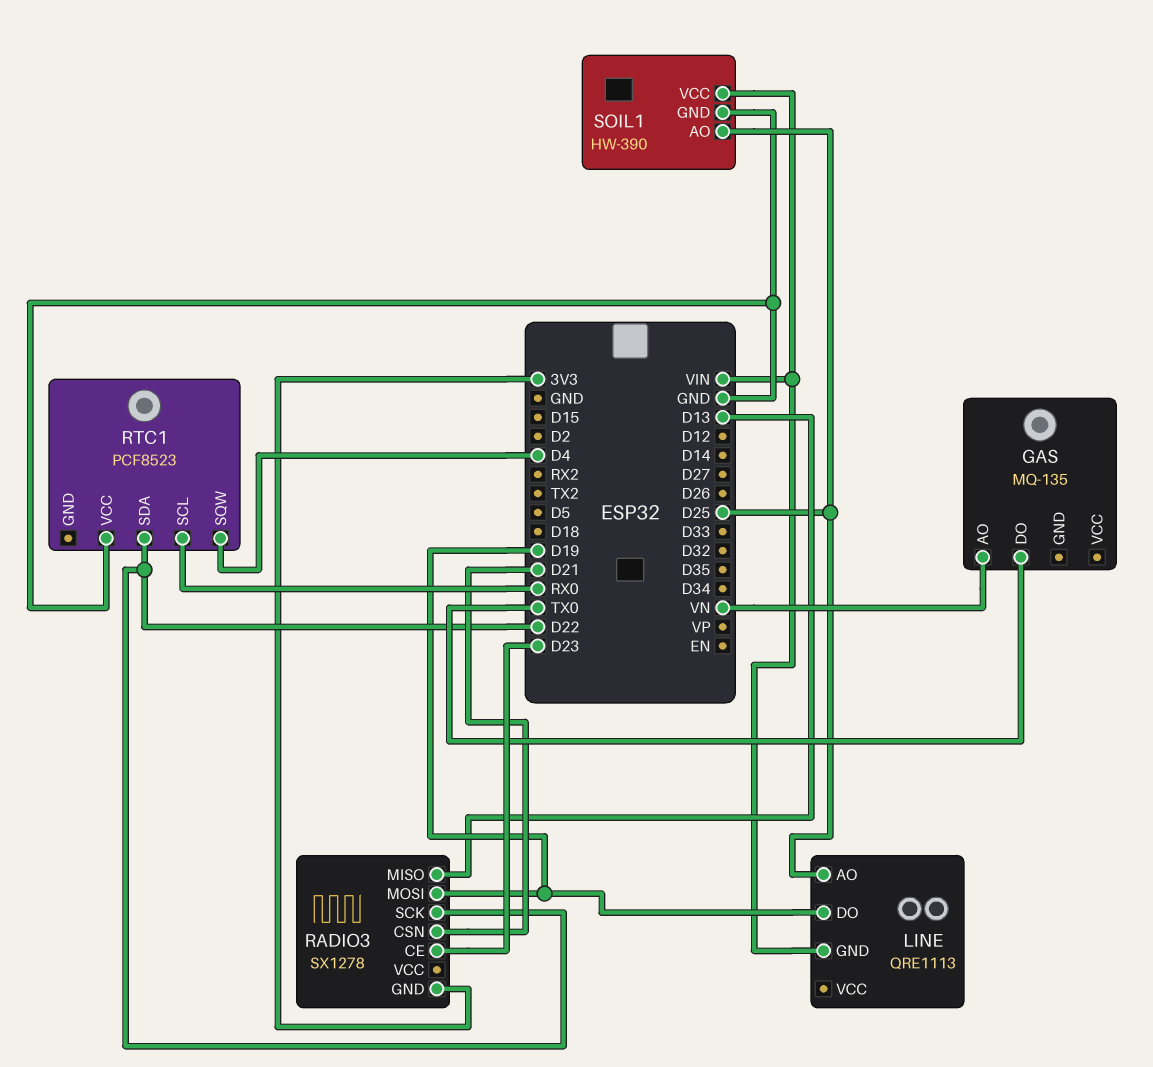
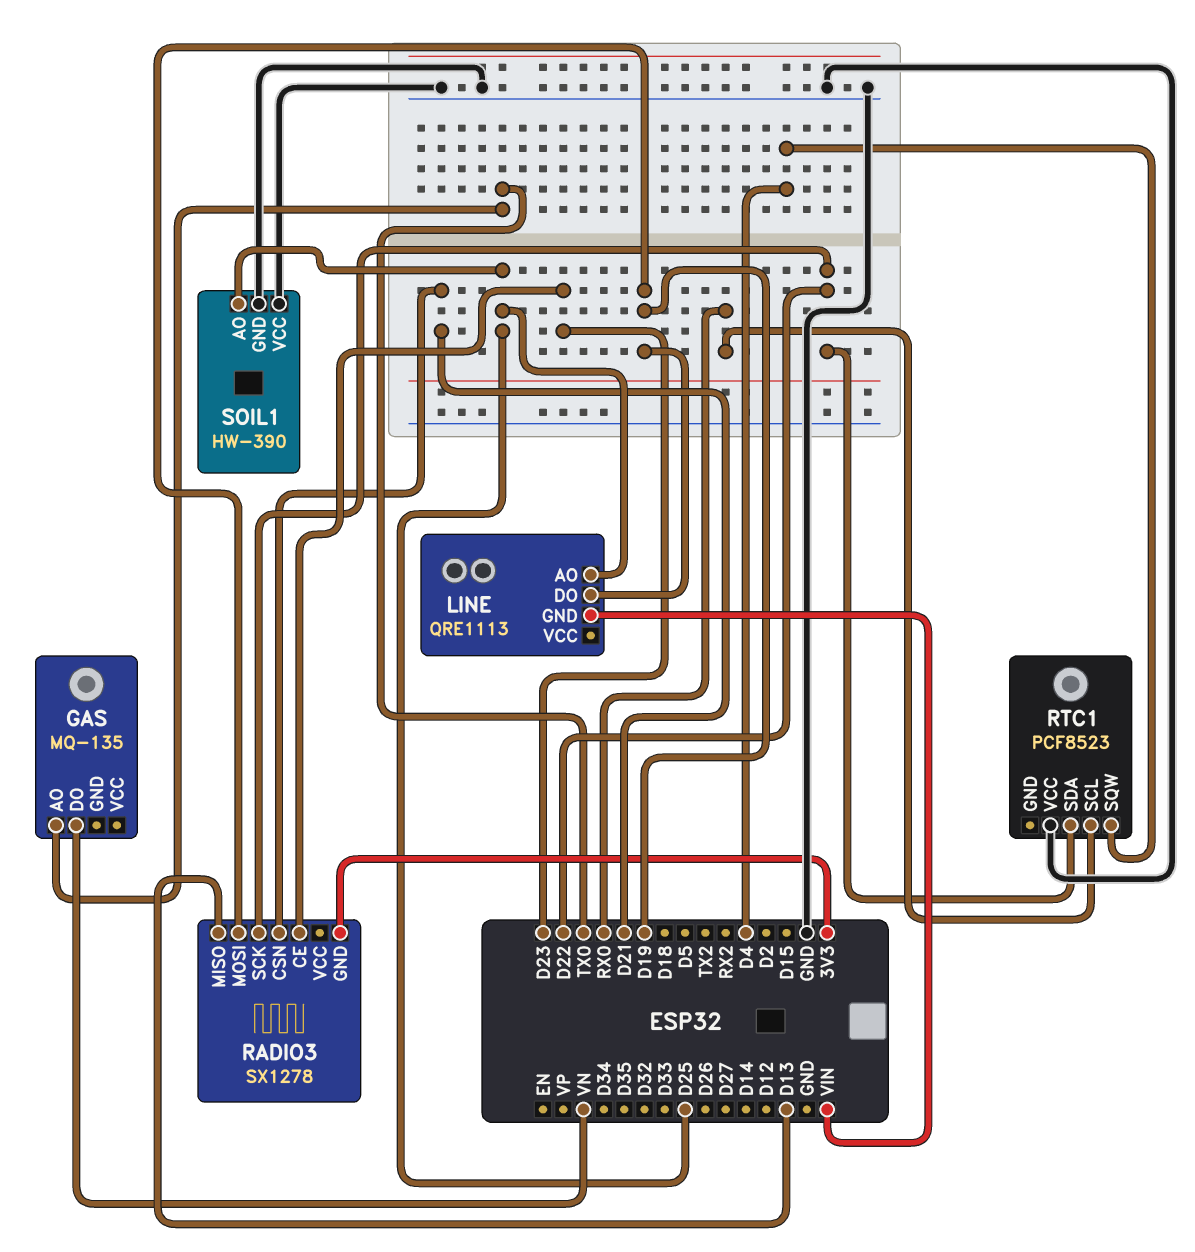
GAS pin AO: VN -> TX0
GAS pin DO: TX0 -> VN
SOIL1 pin VCC: VIN -> GND

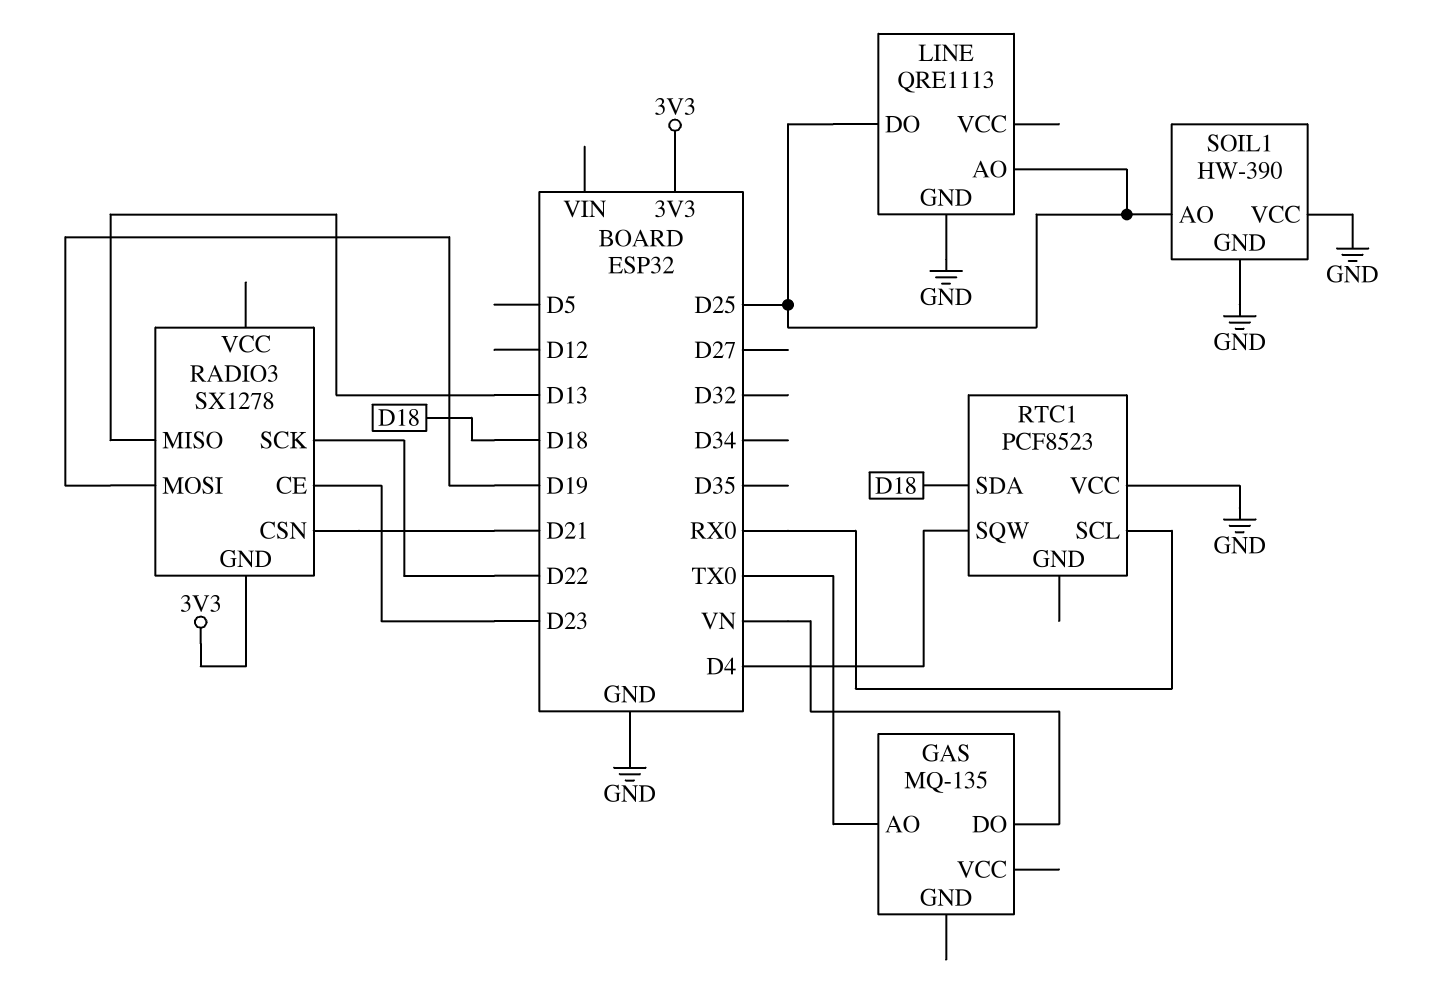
LINE pin DO: D19 -> D25
LINE pin GND: VIN -> GND
RTC1 pin SDA: D22 -> D18

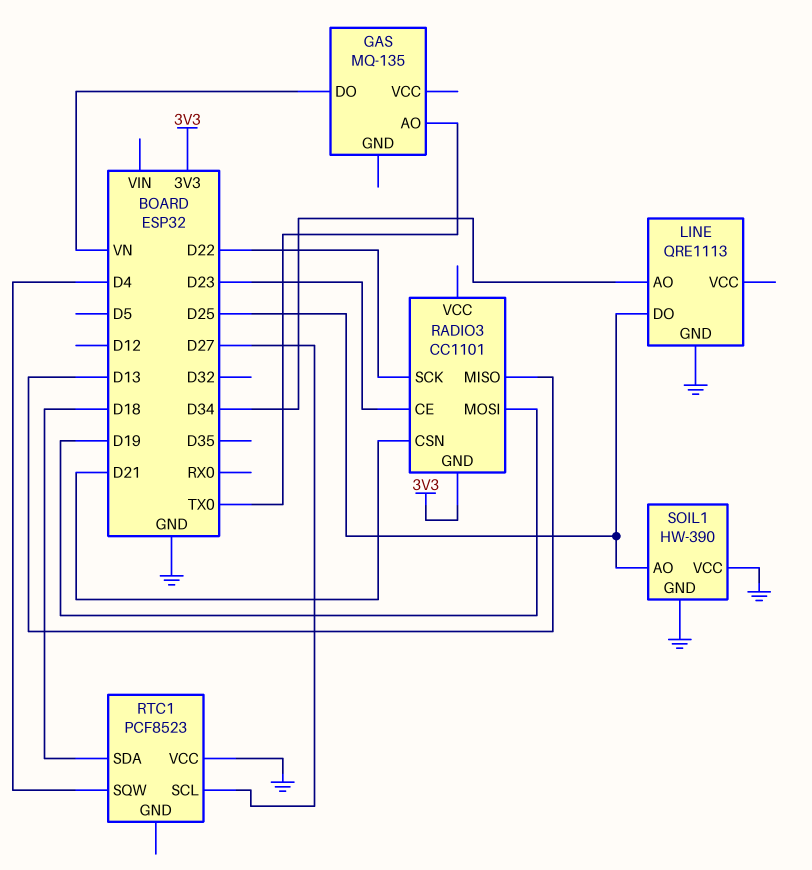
LINE pin AO: D25 -> D34
RADIO3: SX1278 -> CC1101
RTC1 pin SCL: RX0 -> D27

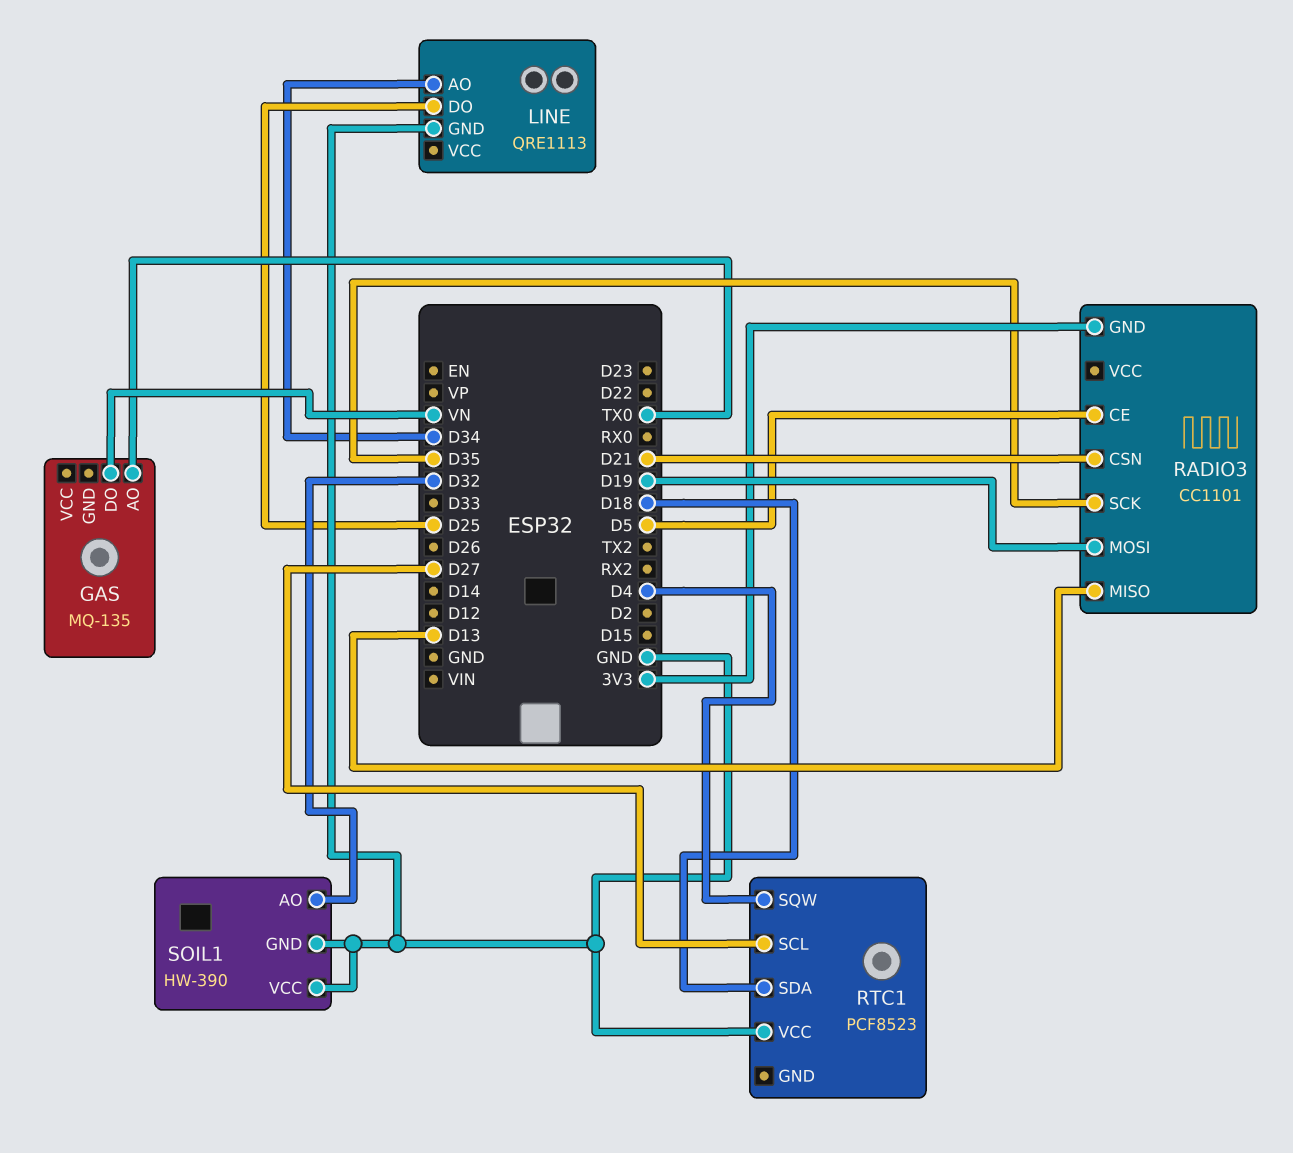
RADIO3 pin CE: D23 -> D5
RADIO3 pin SCK: D22 -> D35
SOIL1 pin AO: D25 -> D32

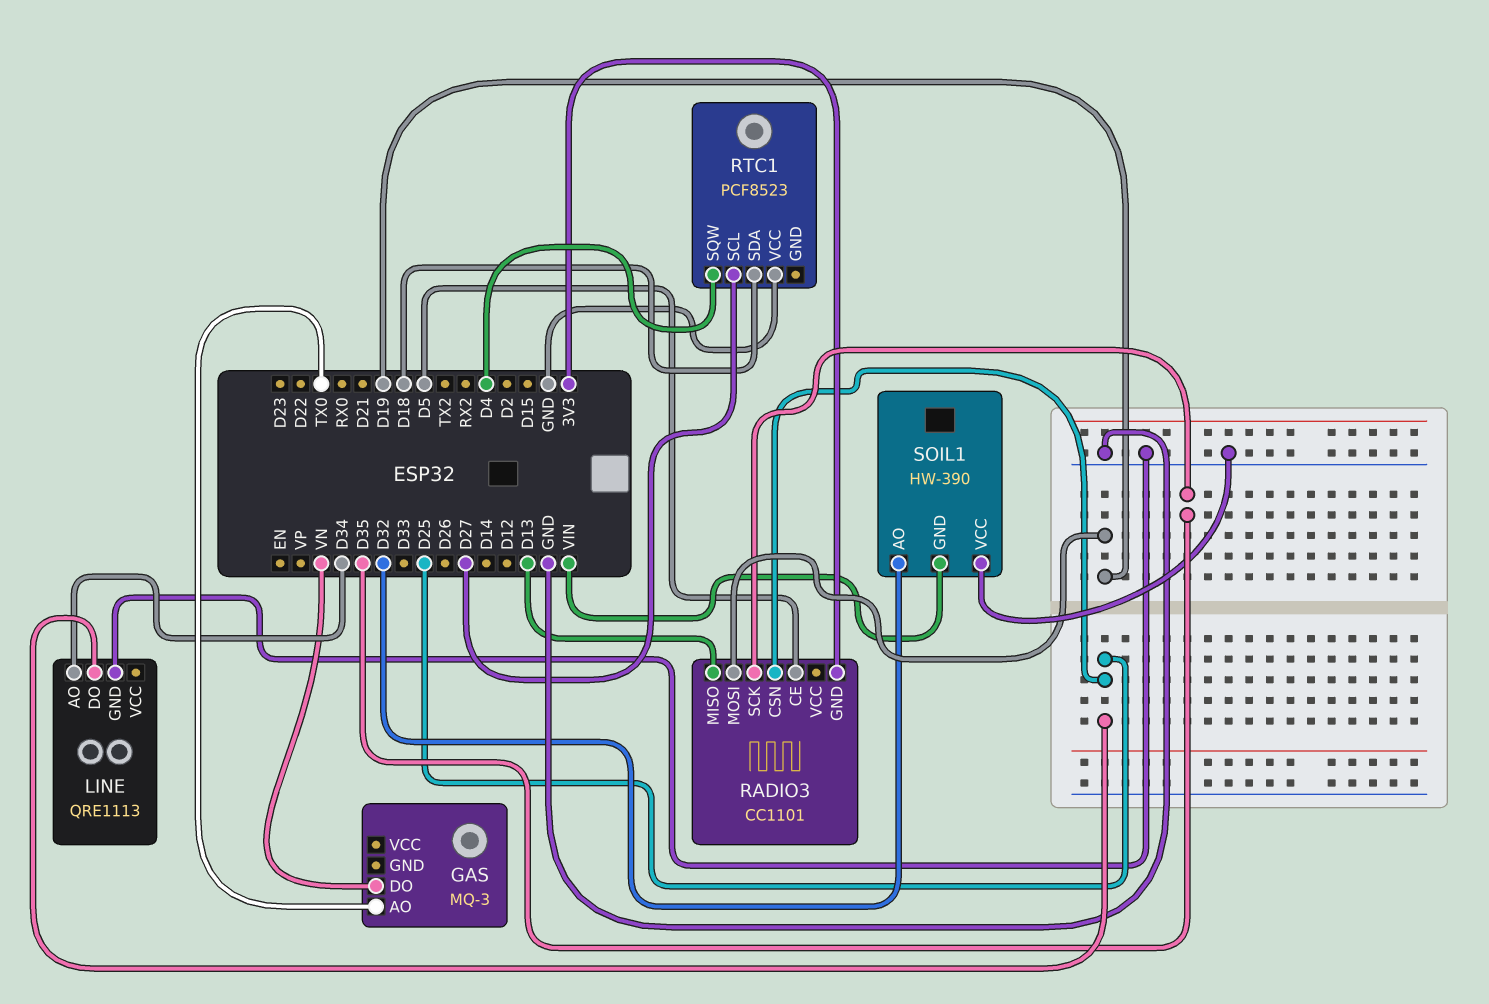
GAS: MQ-135 -> MQ-3
RADIO3 pin CSN: D21 -> D25
SOIL1 pin GND: GND -> VIN

